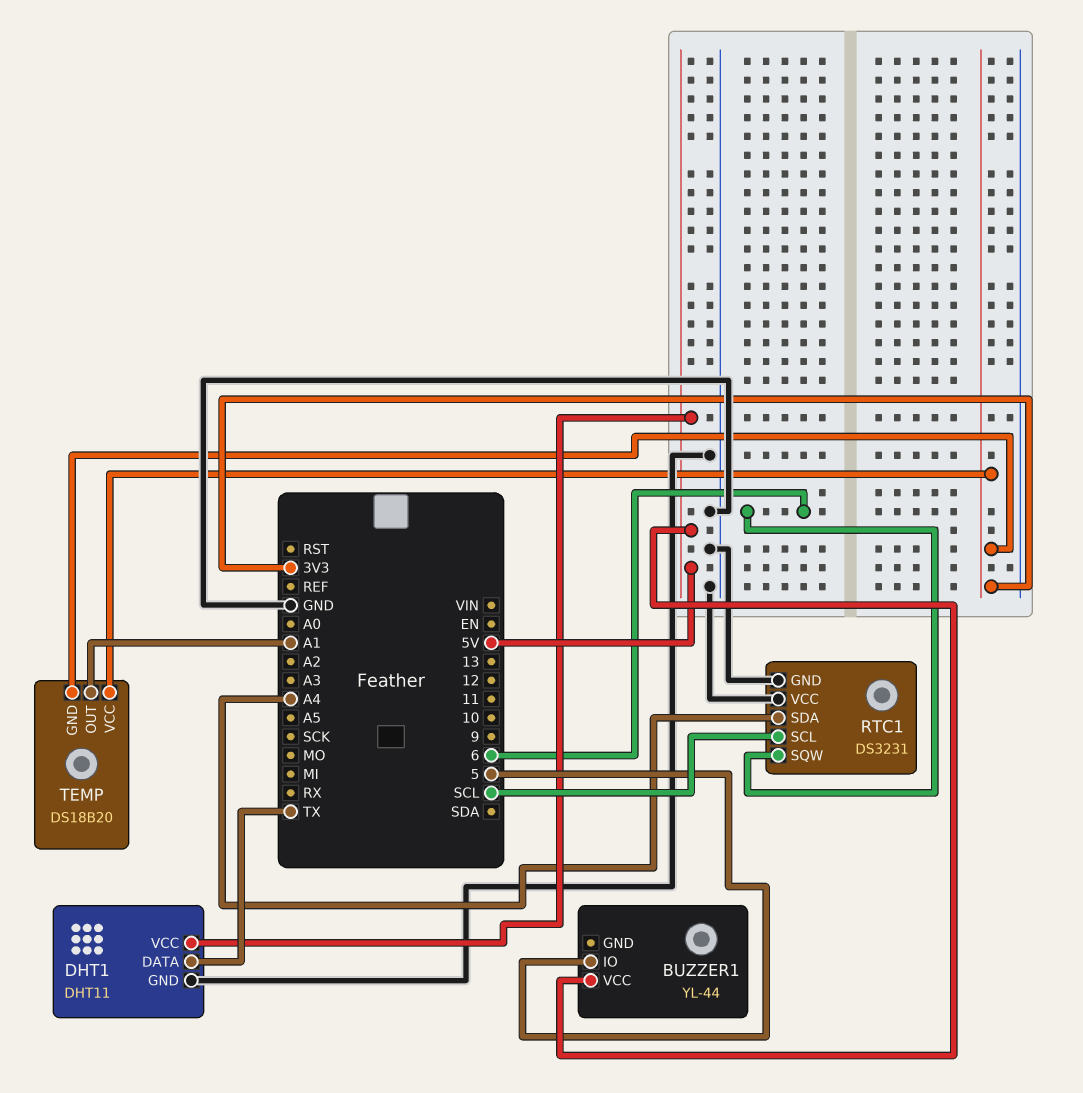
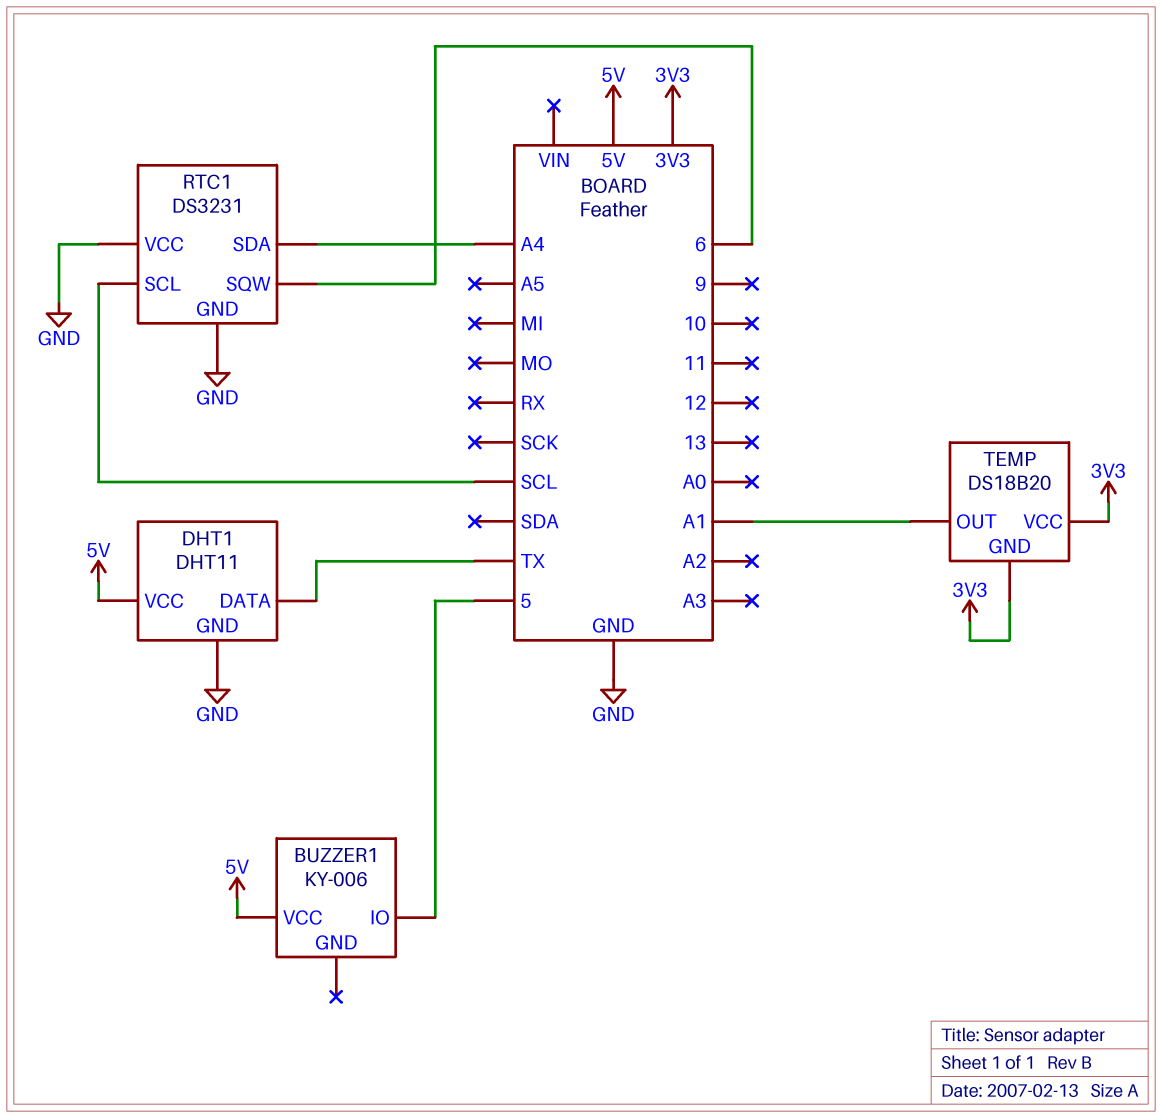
BUZZER1: YL-44 -> KY-006

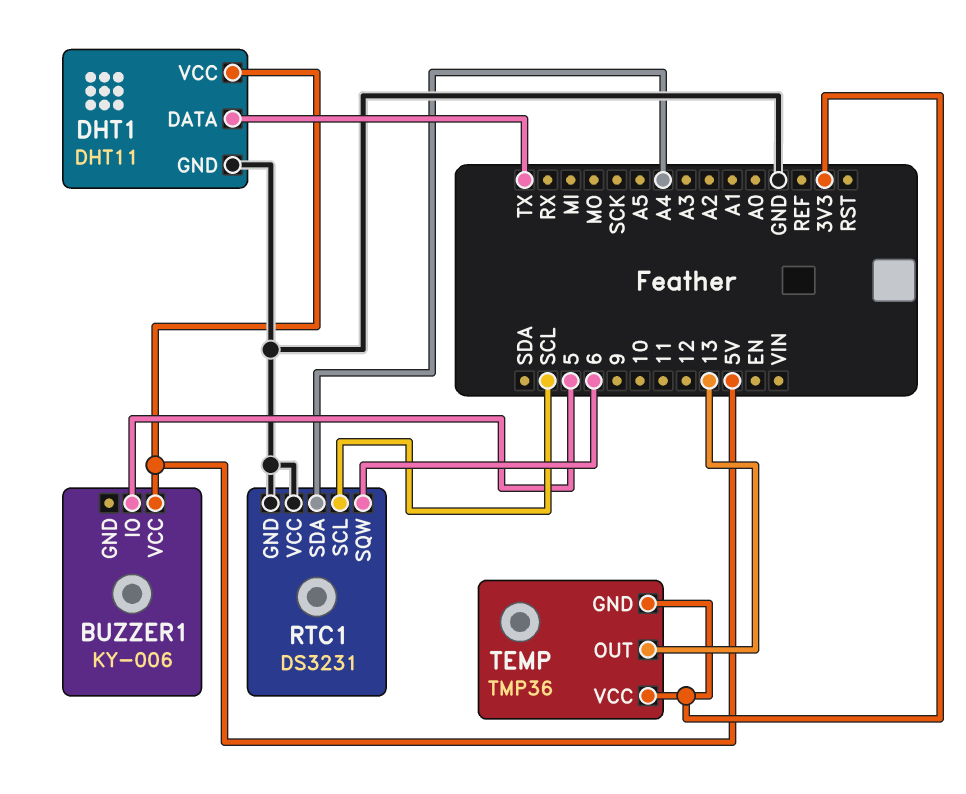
TEMP: DS18B20 -> TMP36
TEMP pin OUT: A1 -> 13

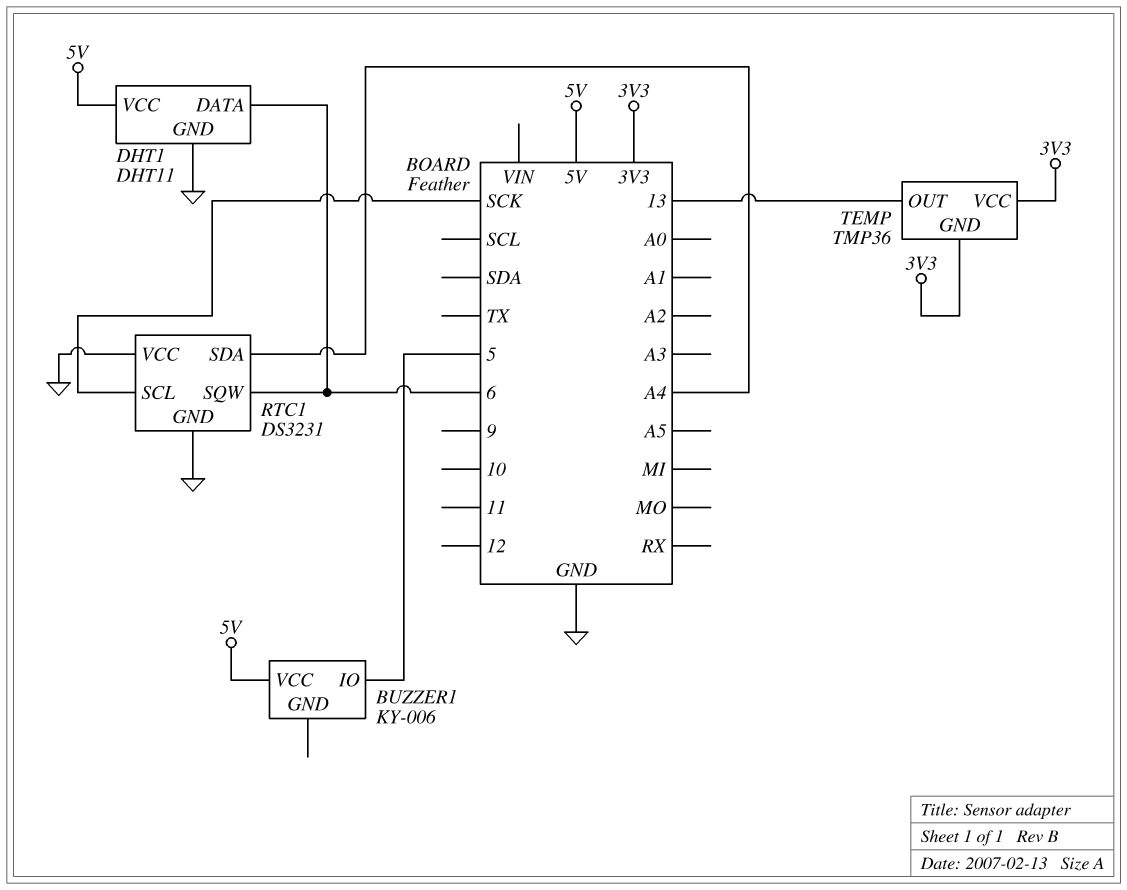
DHT1 pin DATA: TX -> 6
RTC1 pin SCL: SCL -> SCK

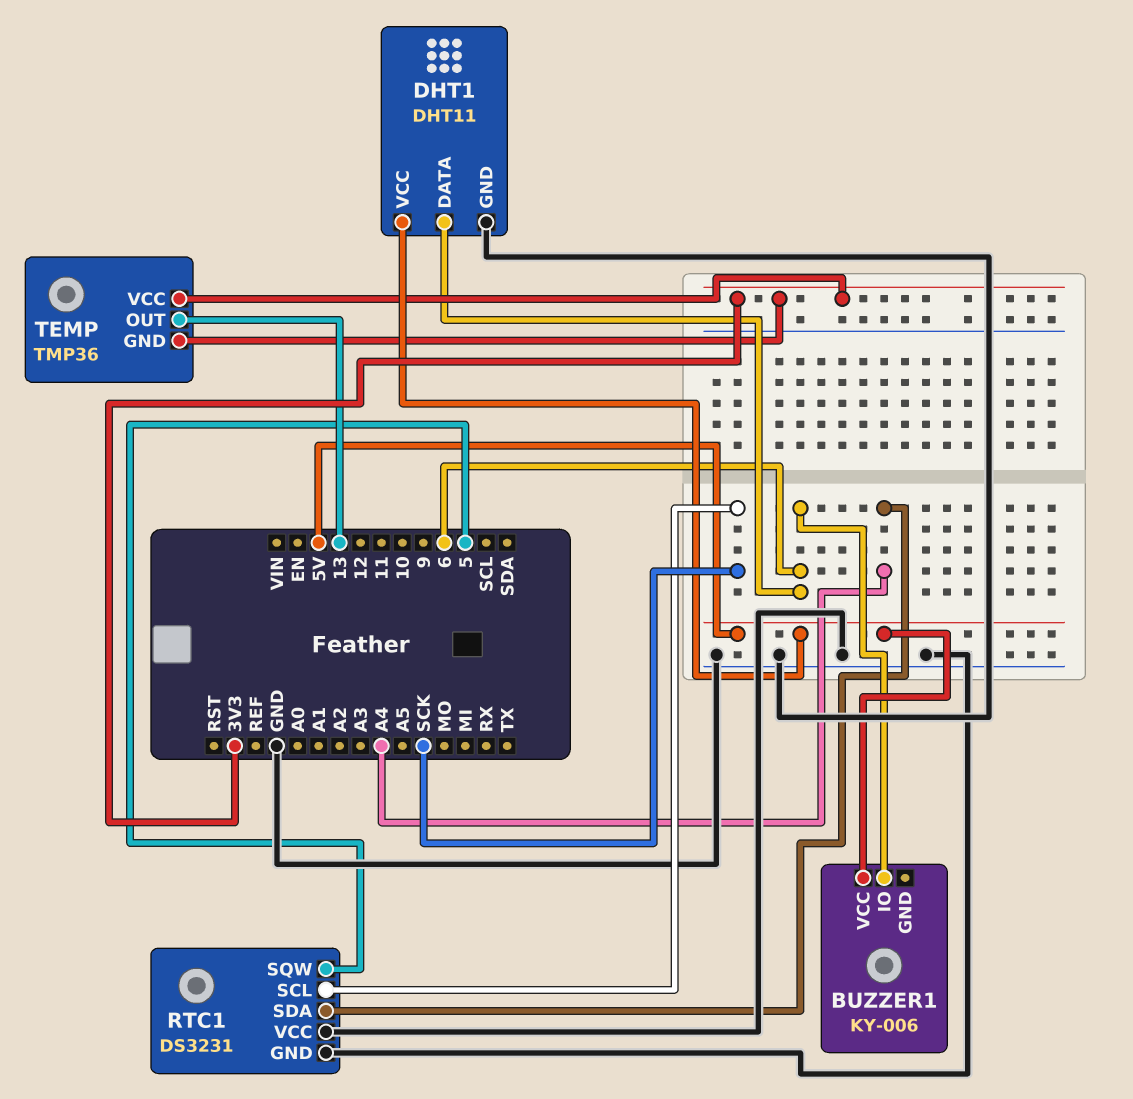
BUZZER1 pin IO: 5 -> 6
RTC1 pin SQW: 6 -> 5

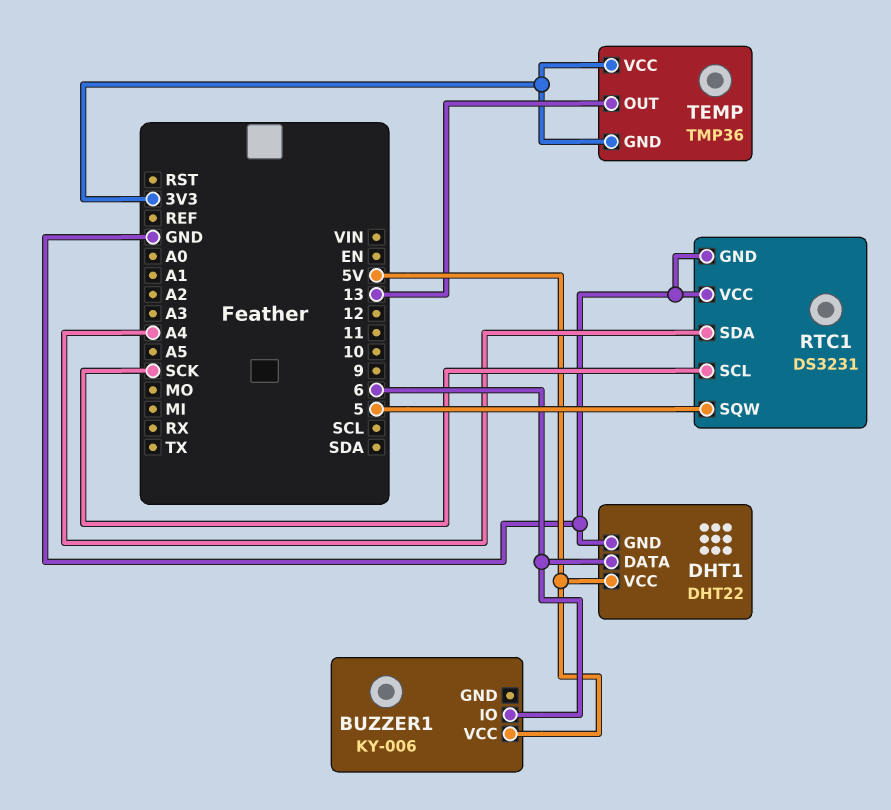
DHT1: DHT11 -> DHT22

